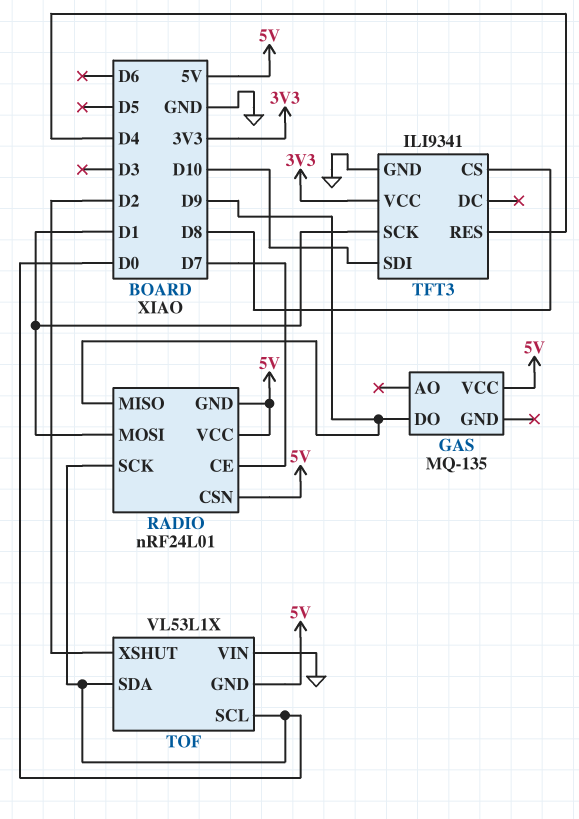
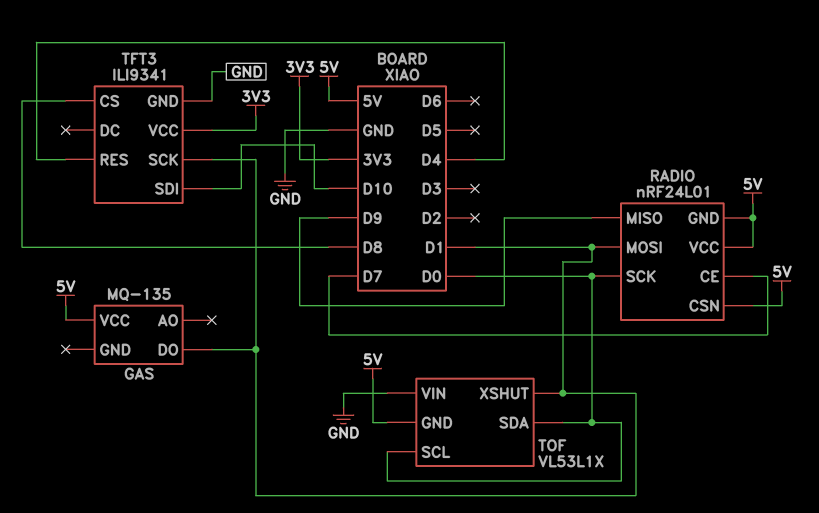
GAS pin DO: D9 -> D1
TOF pin XSHUT: D2 -> D1

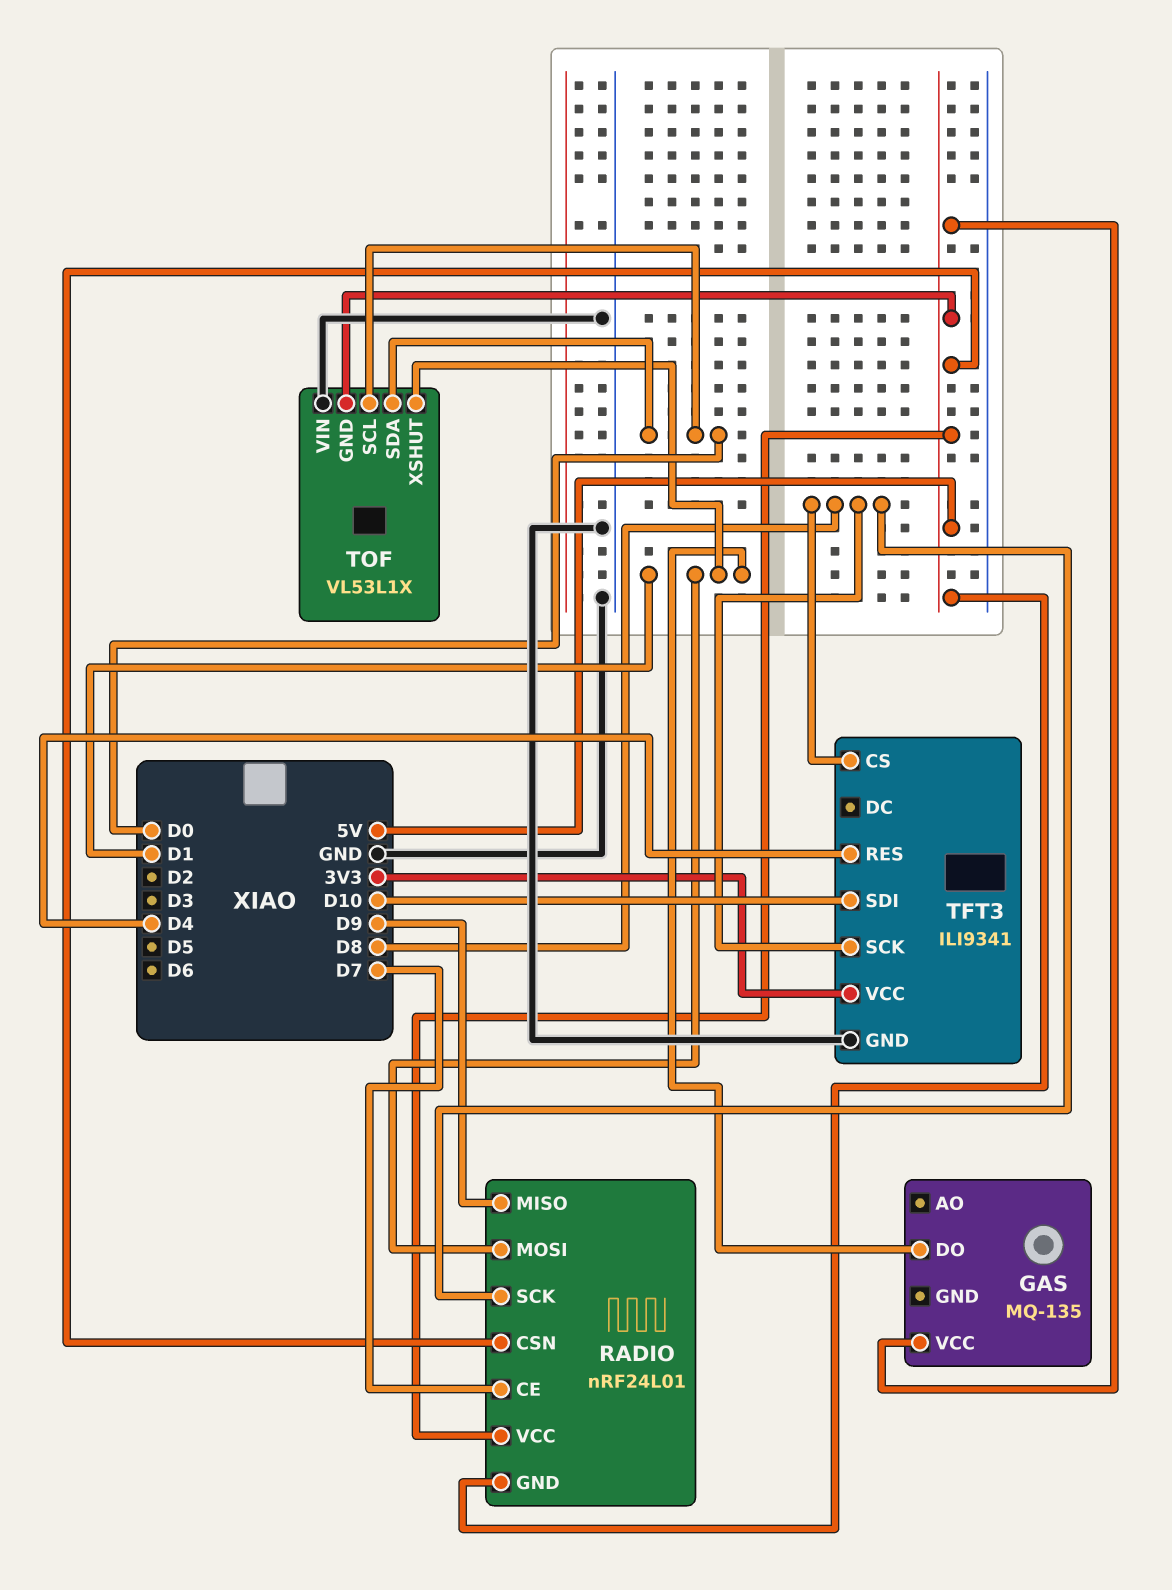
RADIO pin SCK: D0 -> D8
TFT3 pin SCK: D1 -> D8

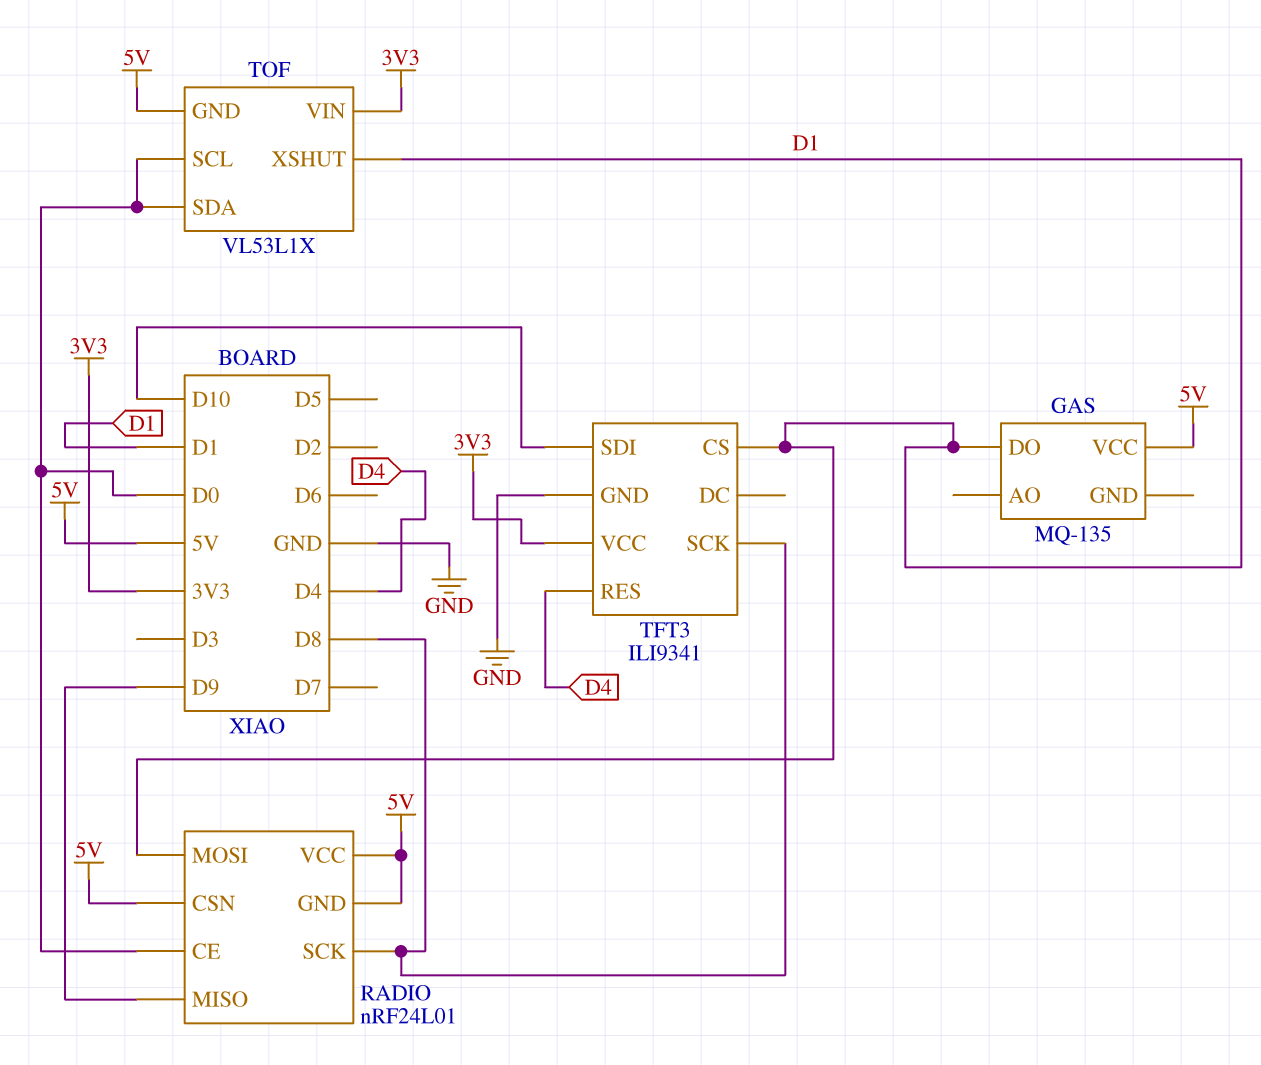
RADIO pin CE: D7 -> D0
TFT3 pin CS: D8 -> D1
TOF pin VIN: GND -> 3V3

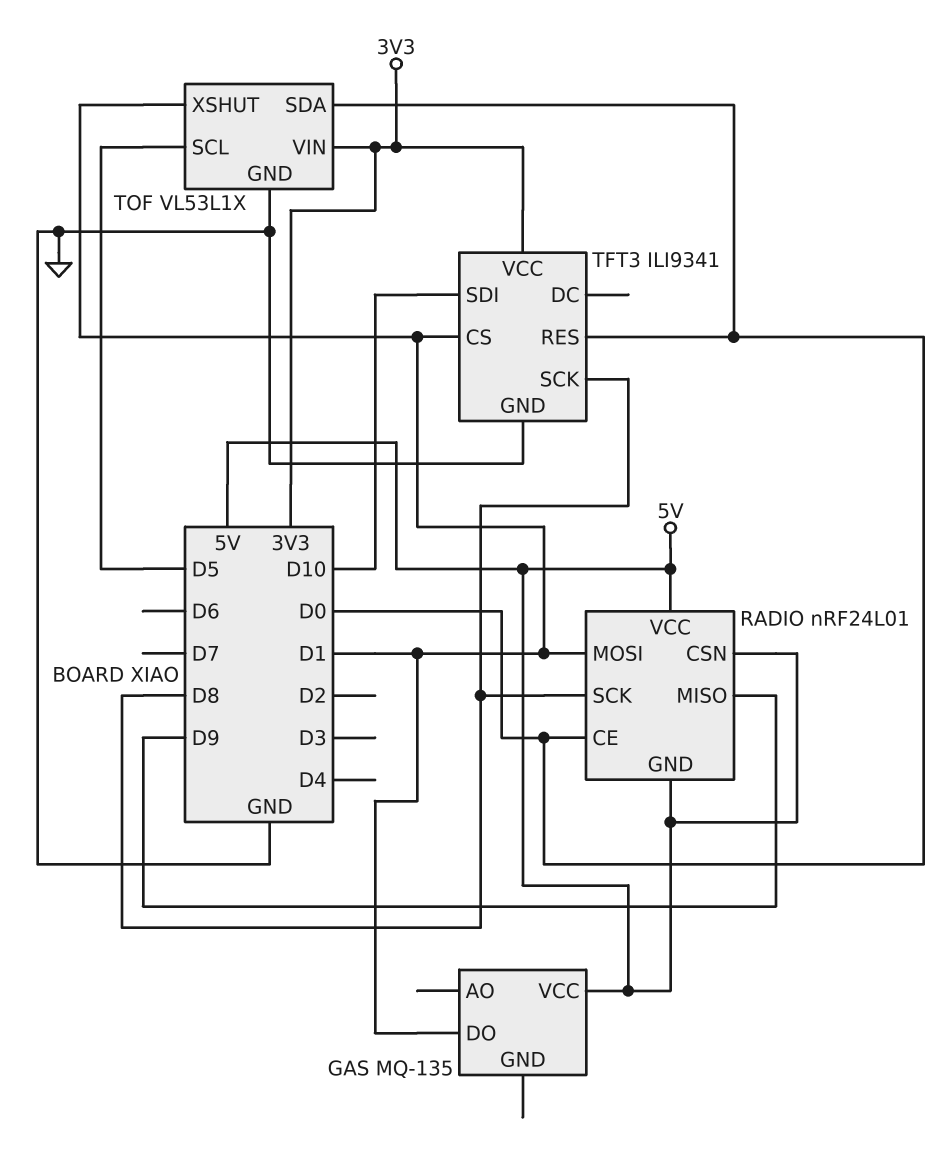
TFT3 pin RES: D4 -> D0
TOF pin GND: 5V -> GND
TOF pin SCL: D0 -> D5

